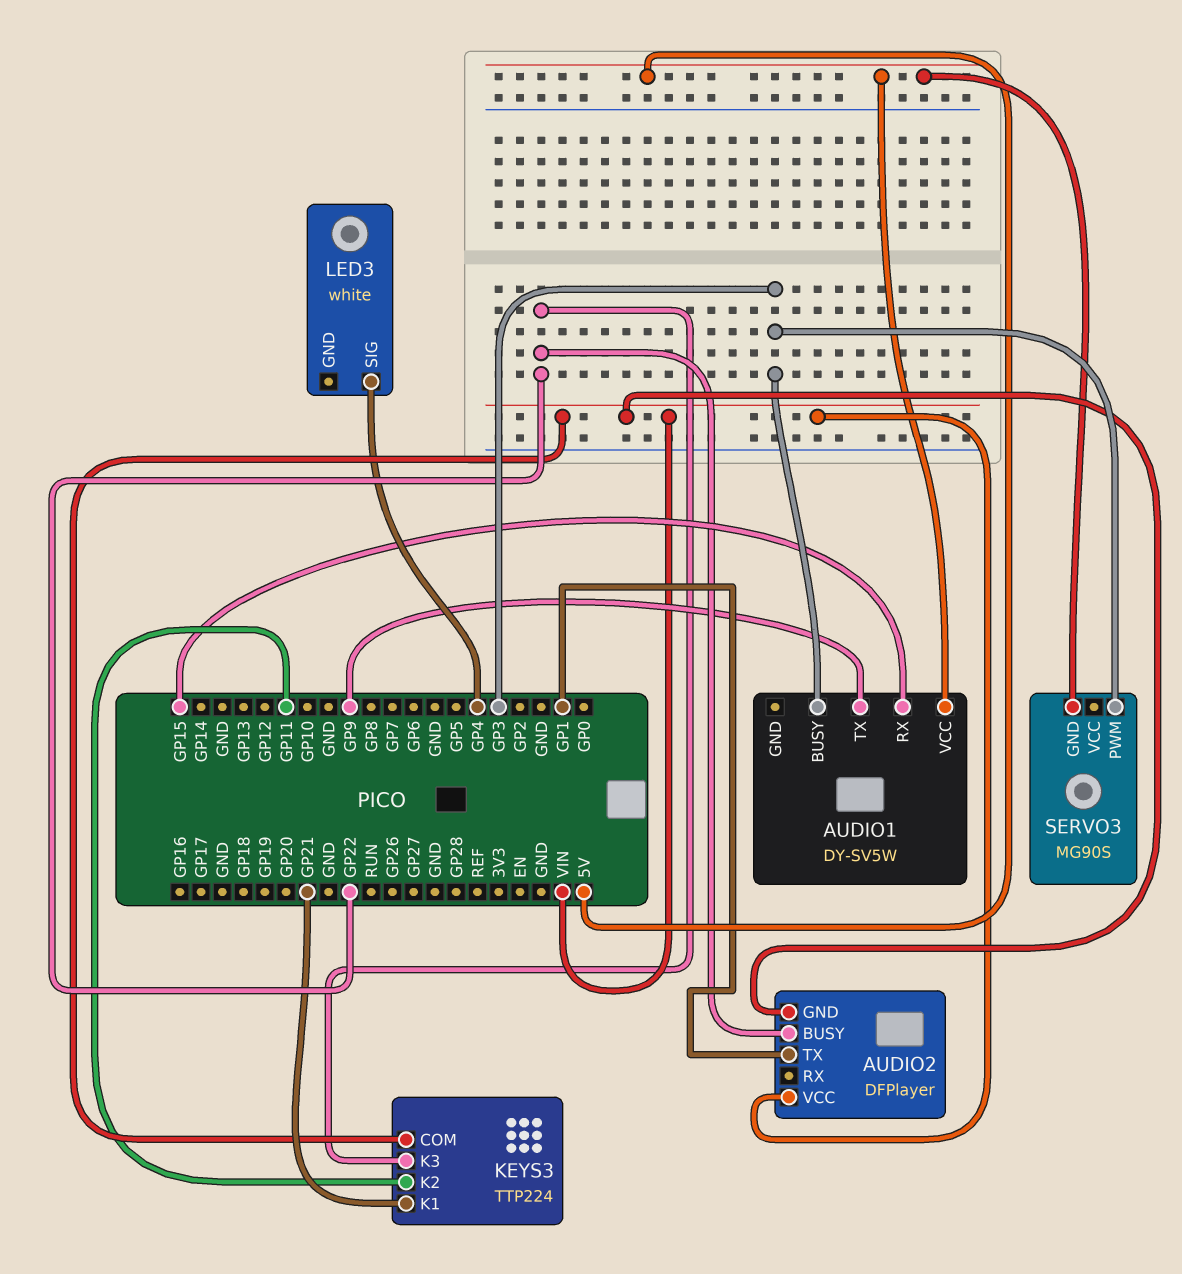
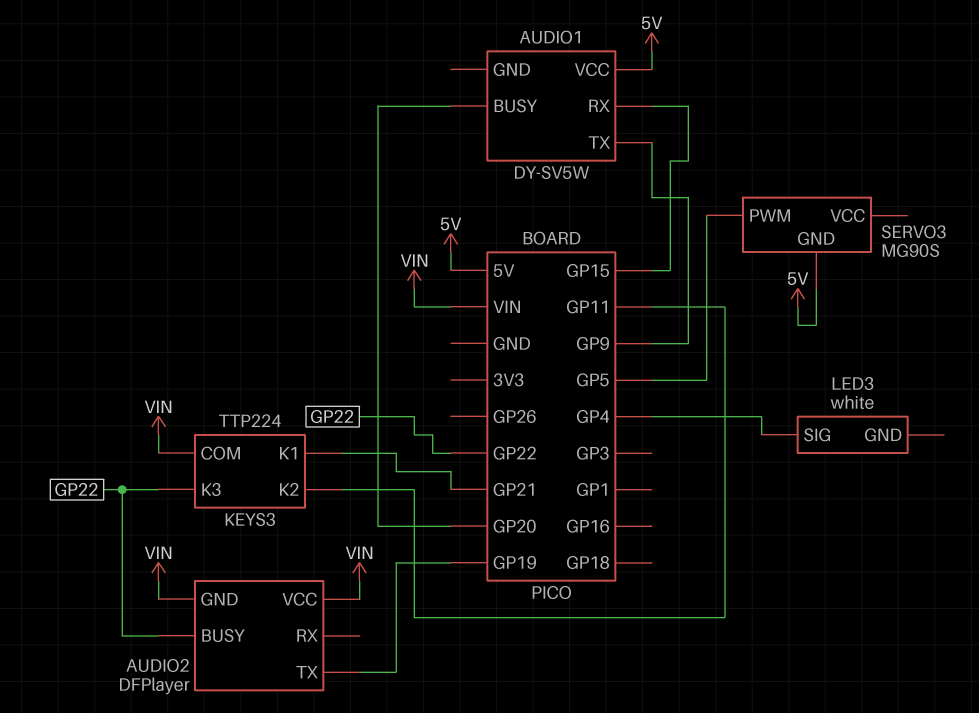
AUDIO1 pin BUSY: GP3 -> GP20
AUDIO2 pin TX: GP1 -> GP19
SERVO3 pin PWM: GP3 -> GP5

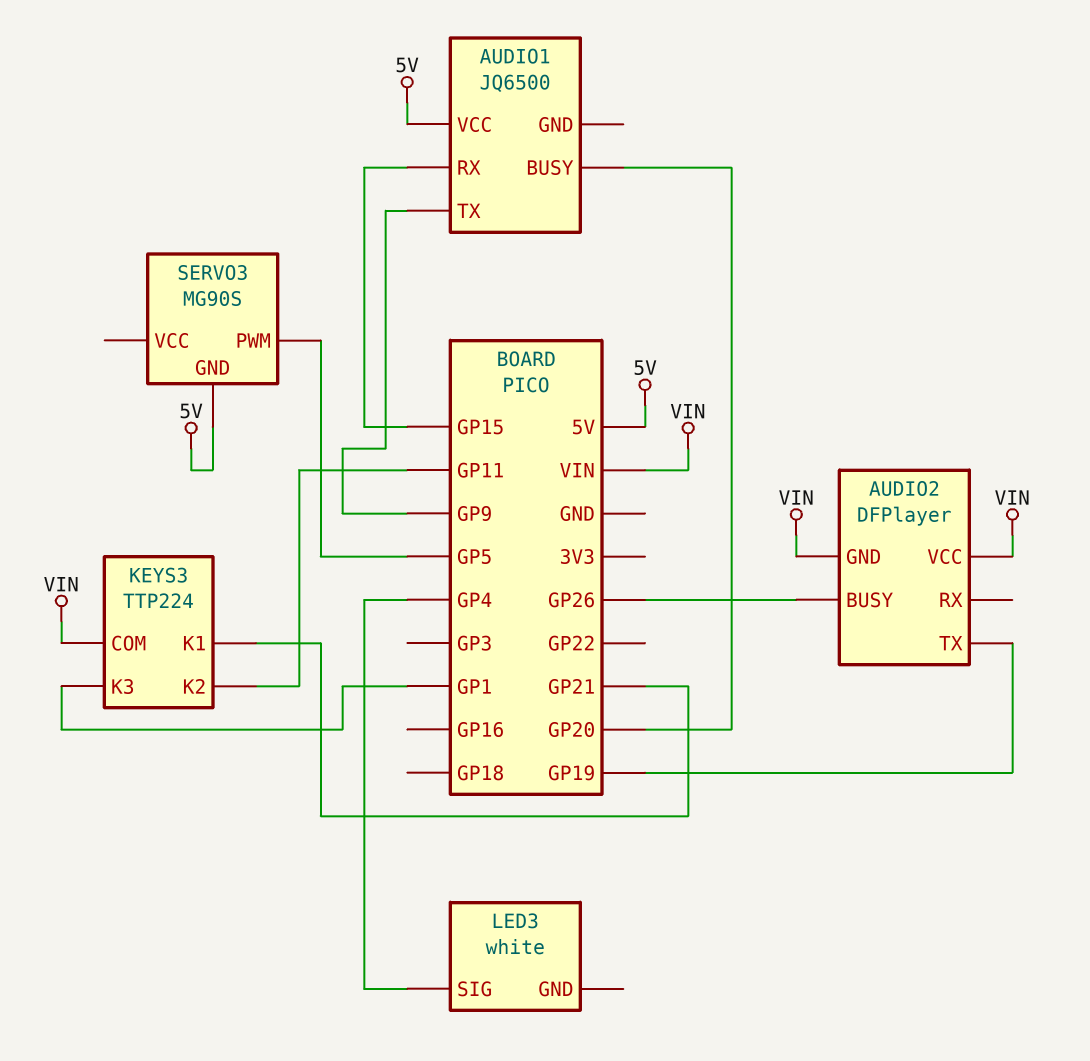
AUDIO1: DY-SV5W -> JQ6500
AUDIO2 pin BUSY: GP22 -> GP26
KEYS3 pin K3: GP22 -> GP1

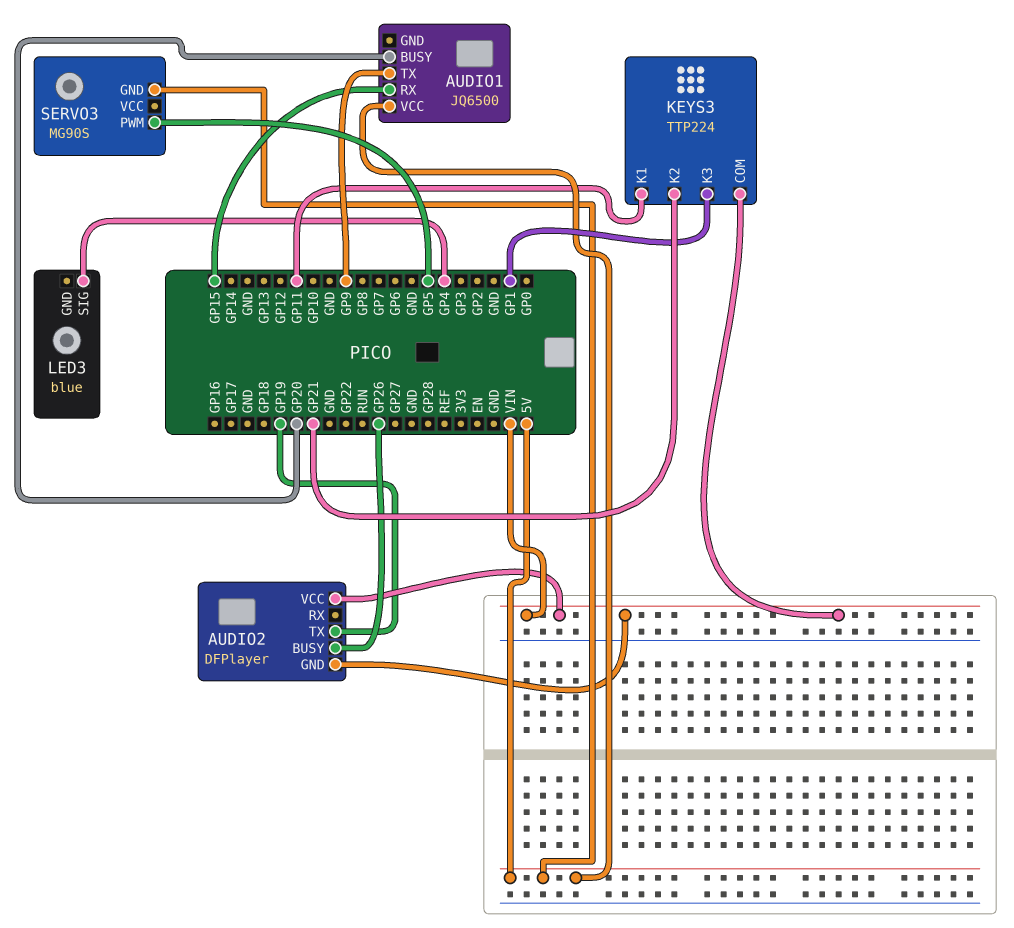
KEYS3 pin K1: GP21 -> GP11
KEYS3 pin K2: GP11 -> GP21
LED3: white -> blue

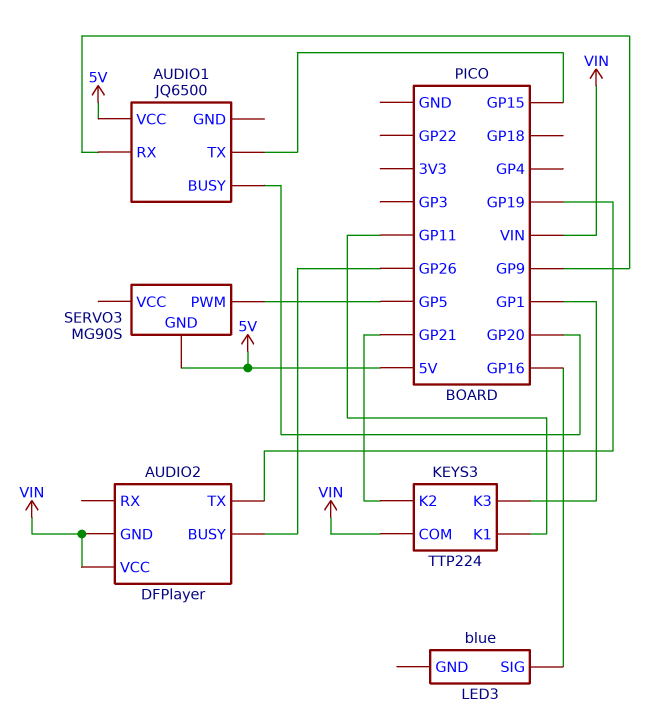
AUDIO1 pin RX: GP15 -> GP9
AUDIO1 pin TX: GP9 -> GP15
LED3 pin SIG: GP4 -> GP16

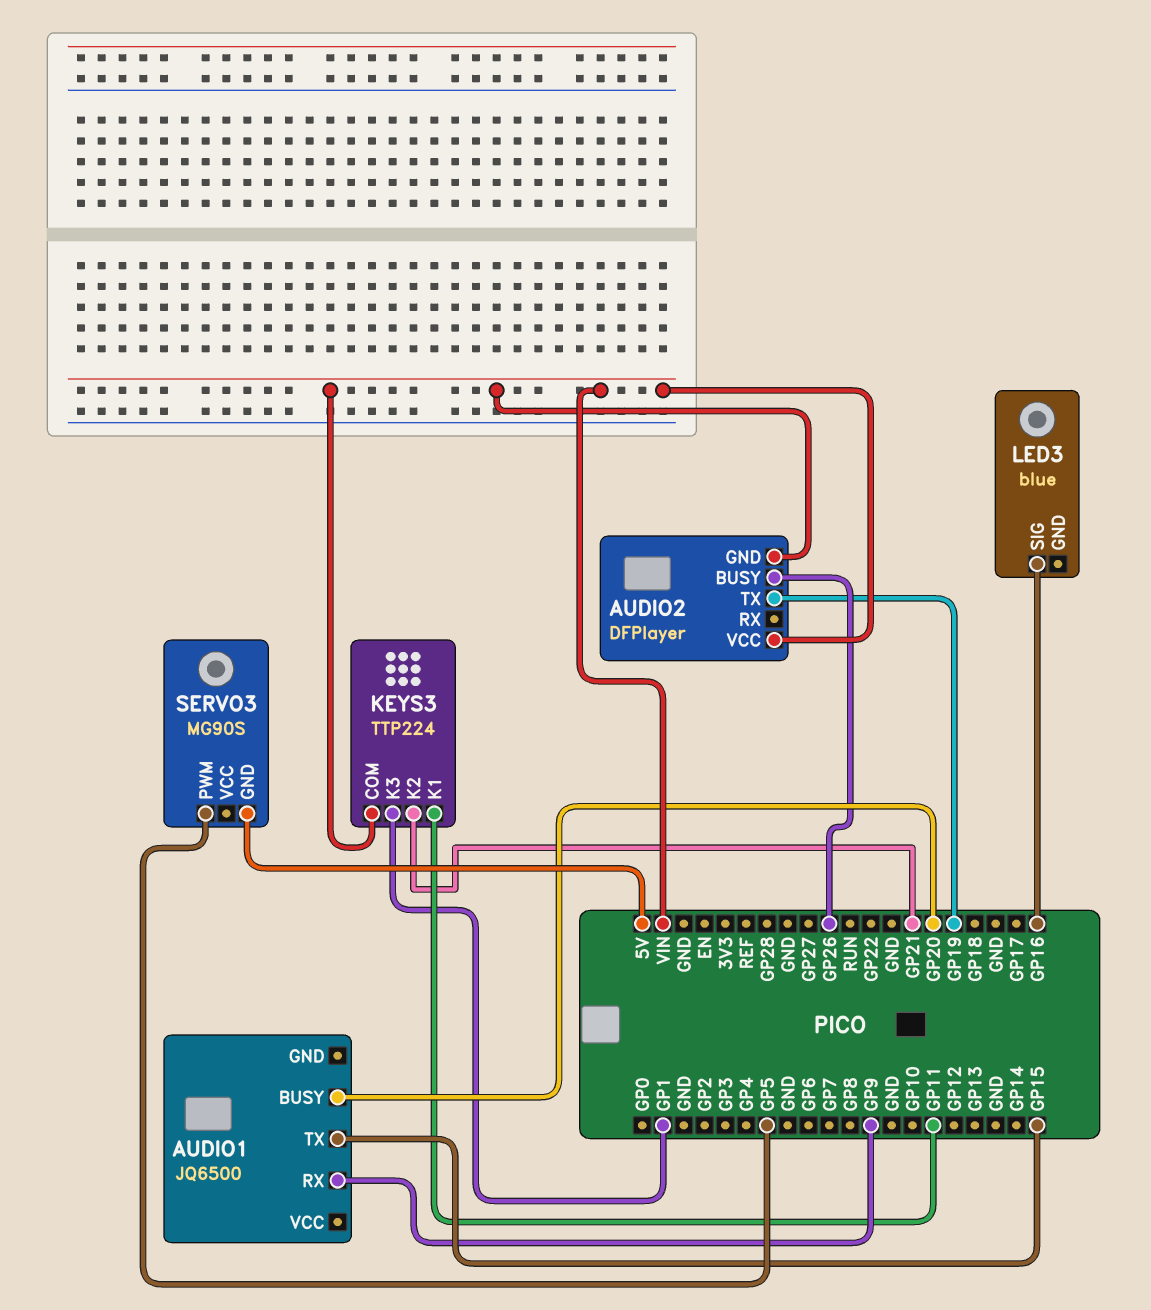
AUDIO1 pin VCC: 5V -> none

